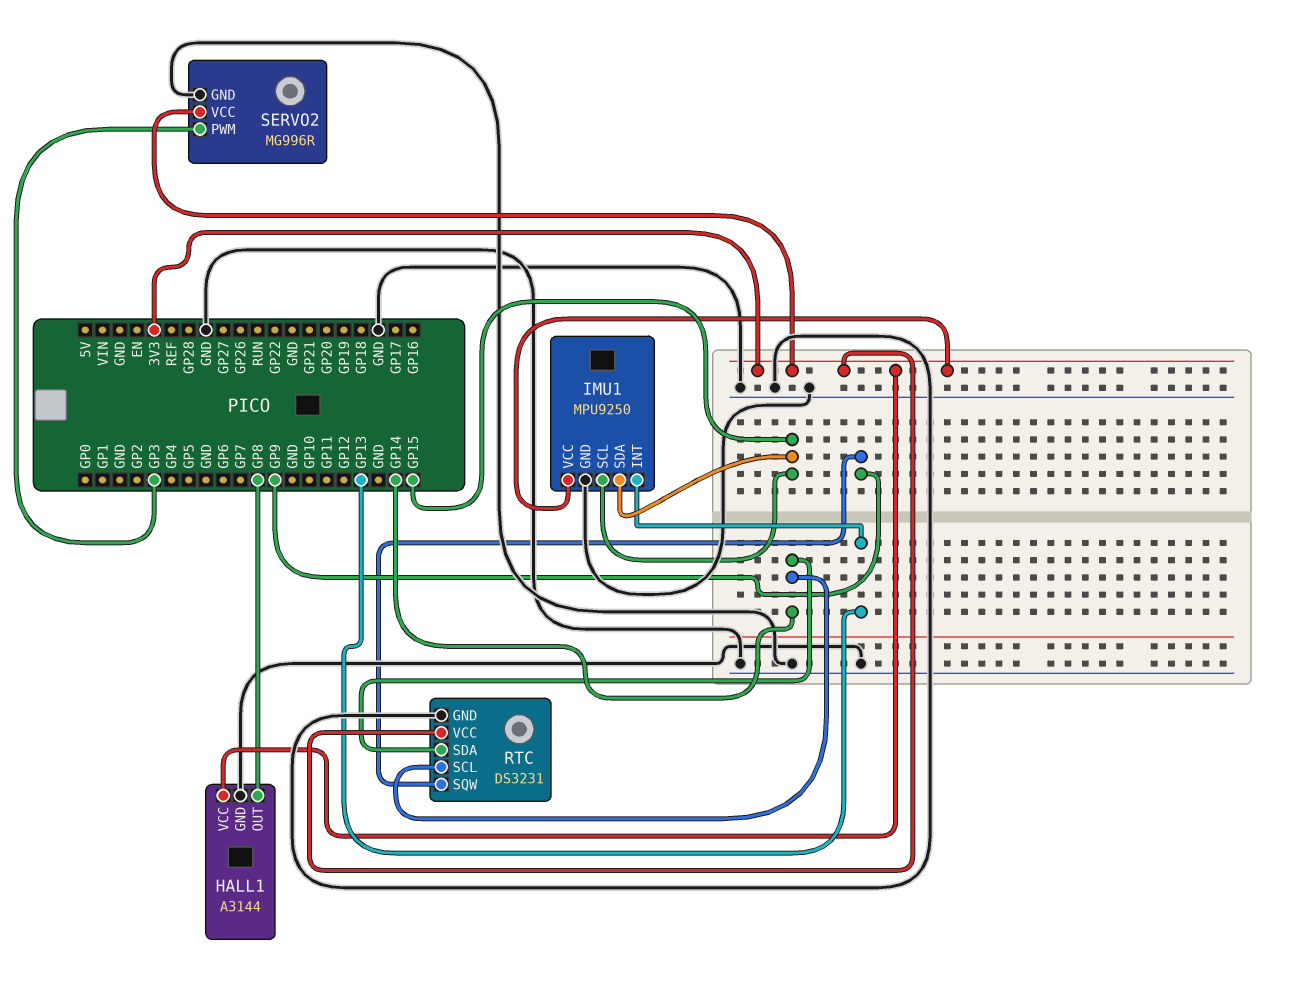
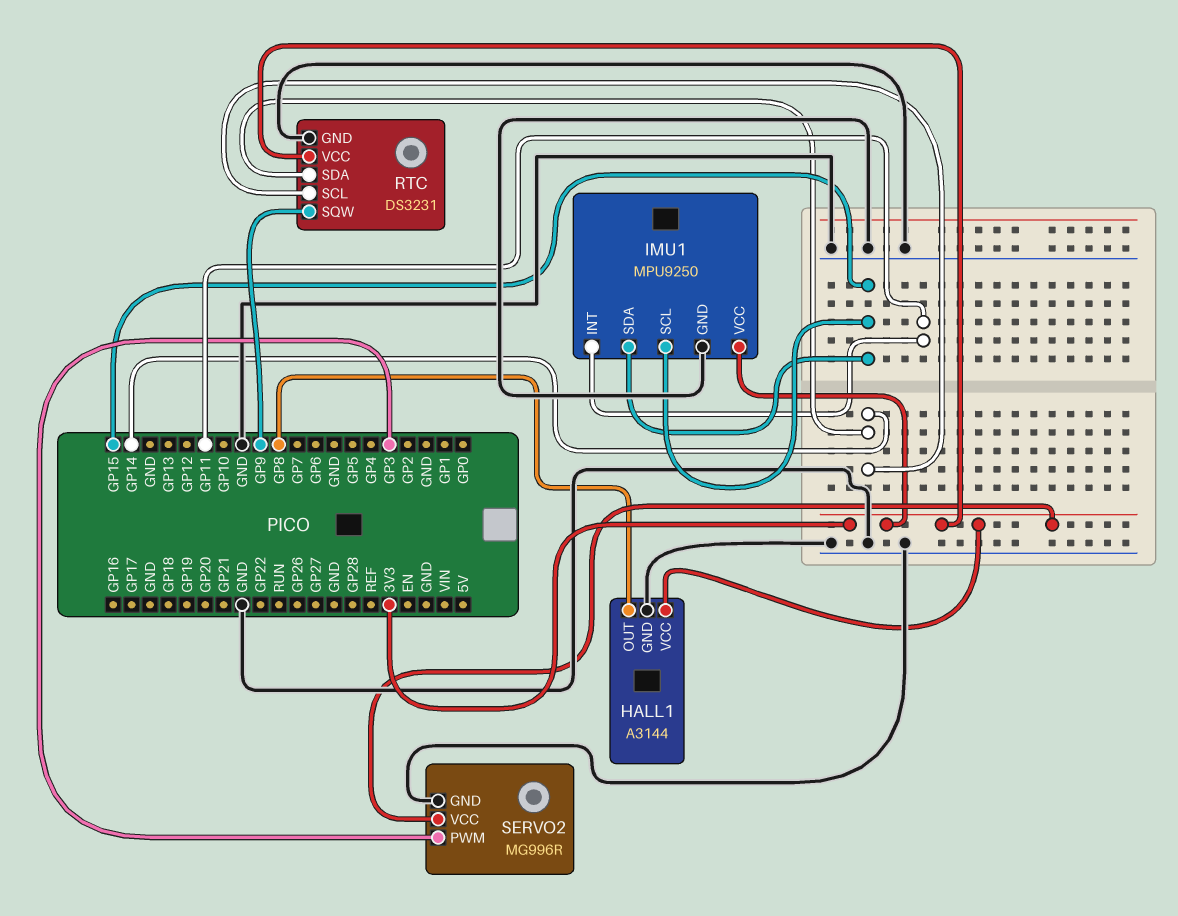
IMU1 pin INT: GP13 -> GP11

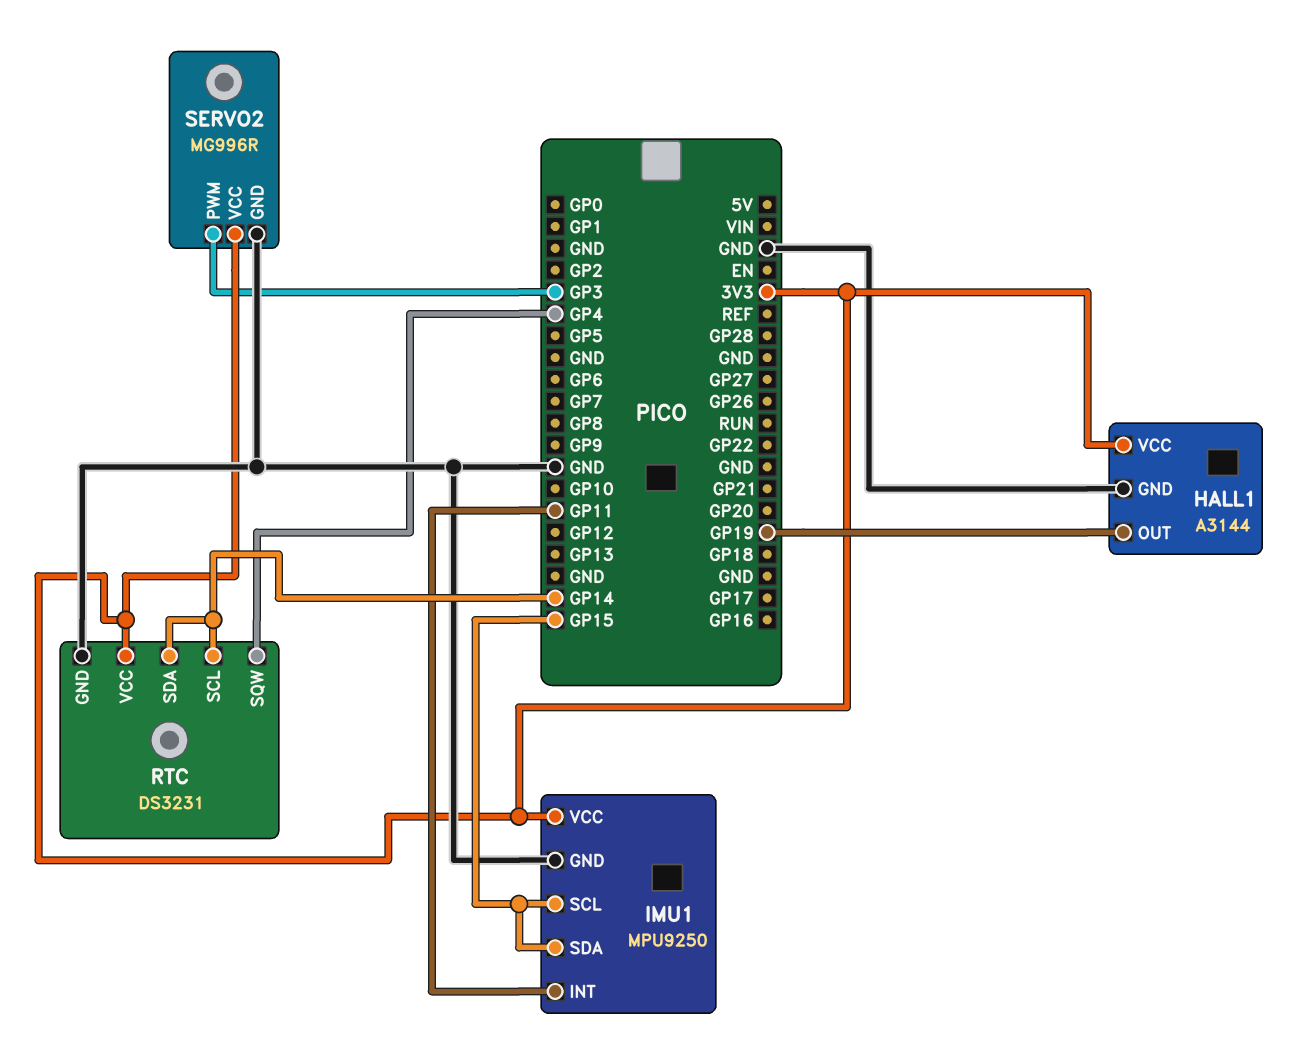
HALL1 pin OUT: GP8 -> GP19
RTC pin SQW: GP9 -> GP4

